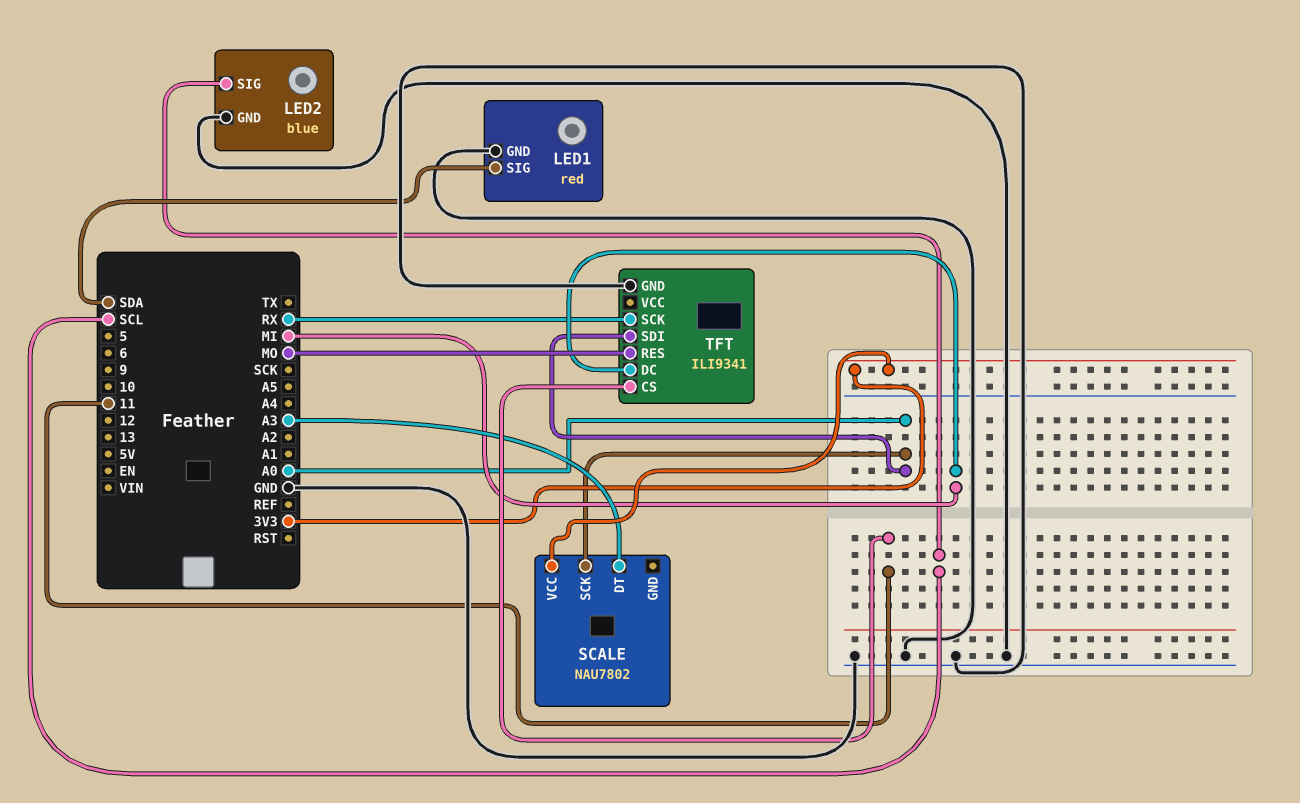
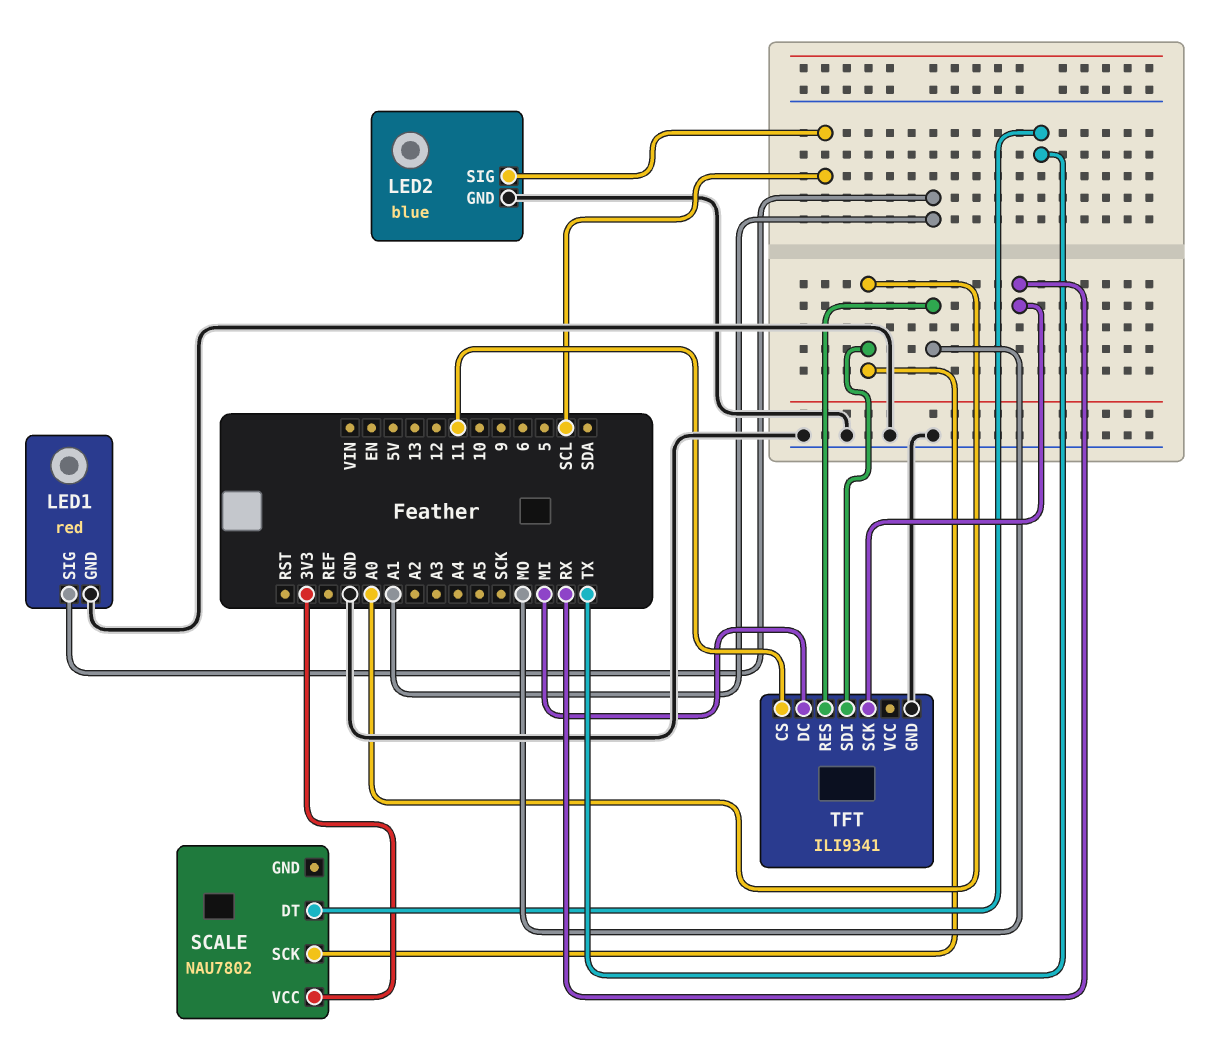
LED1 pin SIG: SDA -> A1
SCALE pin DT: A3 -> TX

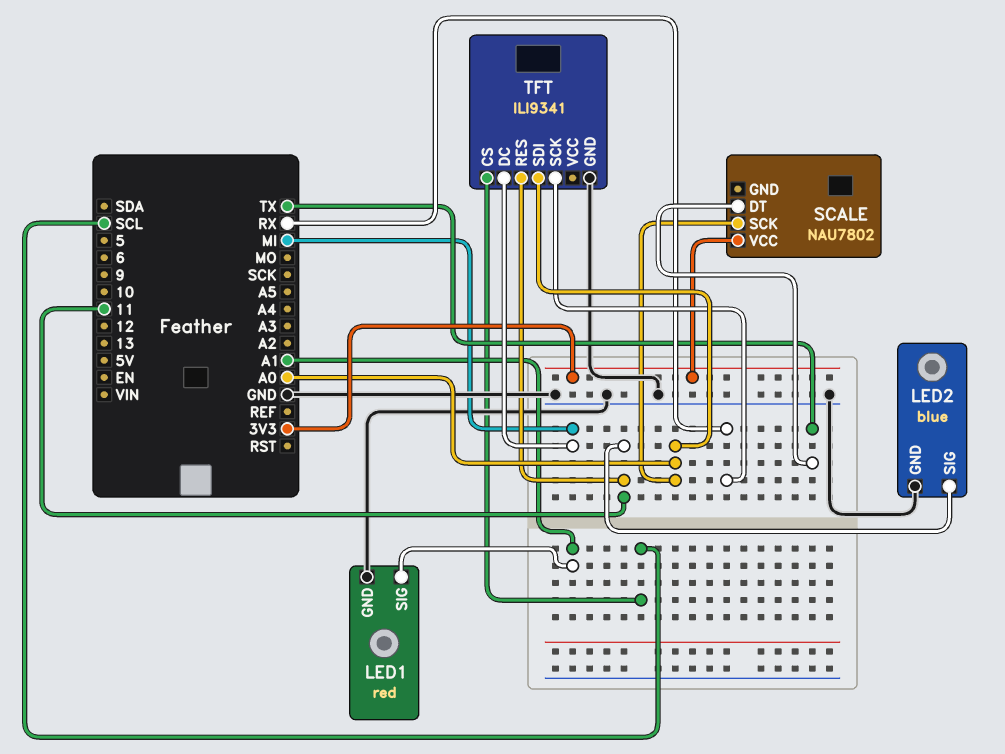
LED2 pin SIG: SCL -> 11
TFT pin CS: 11 -> SCL
TFT pin RES: MO -> 11

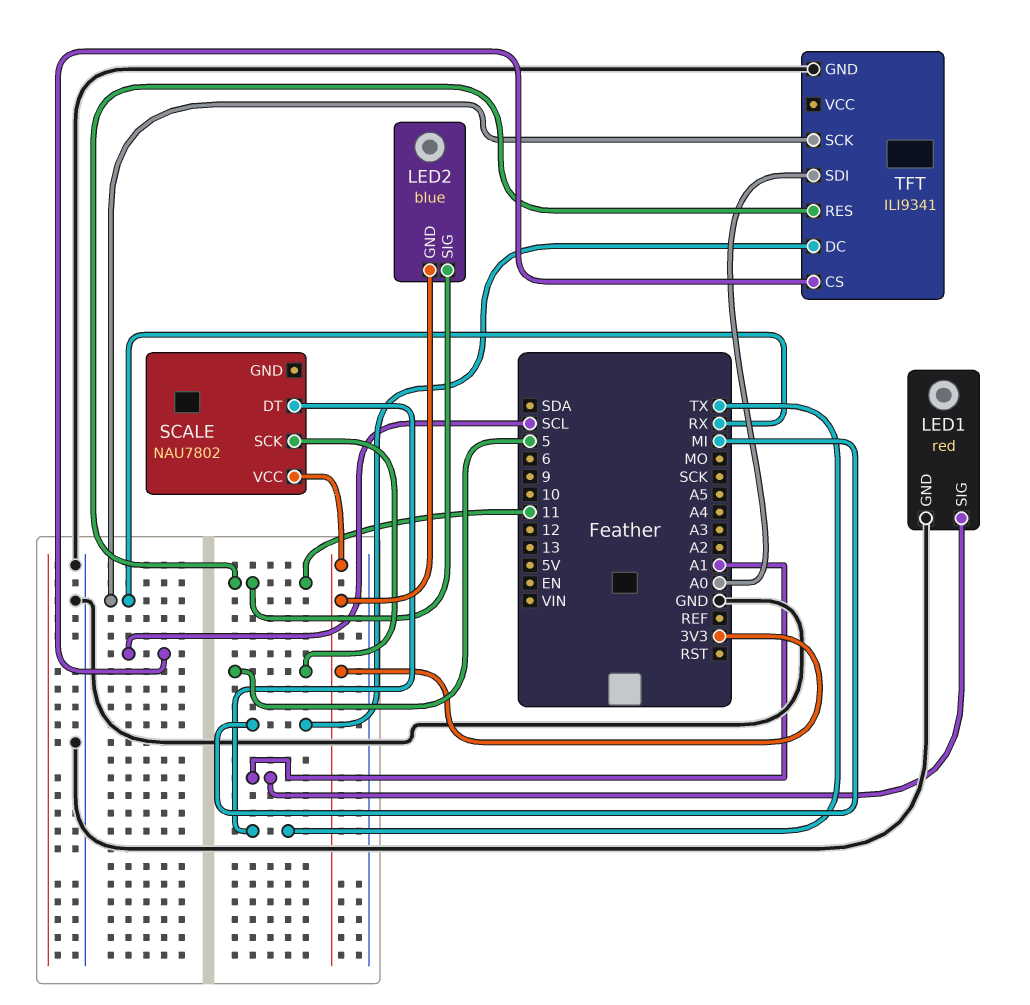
LED2 pin GND: GND -> 3V3
SCALE pin SCK: A0 -> 5

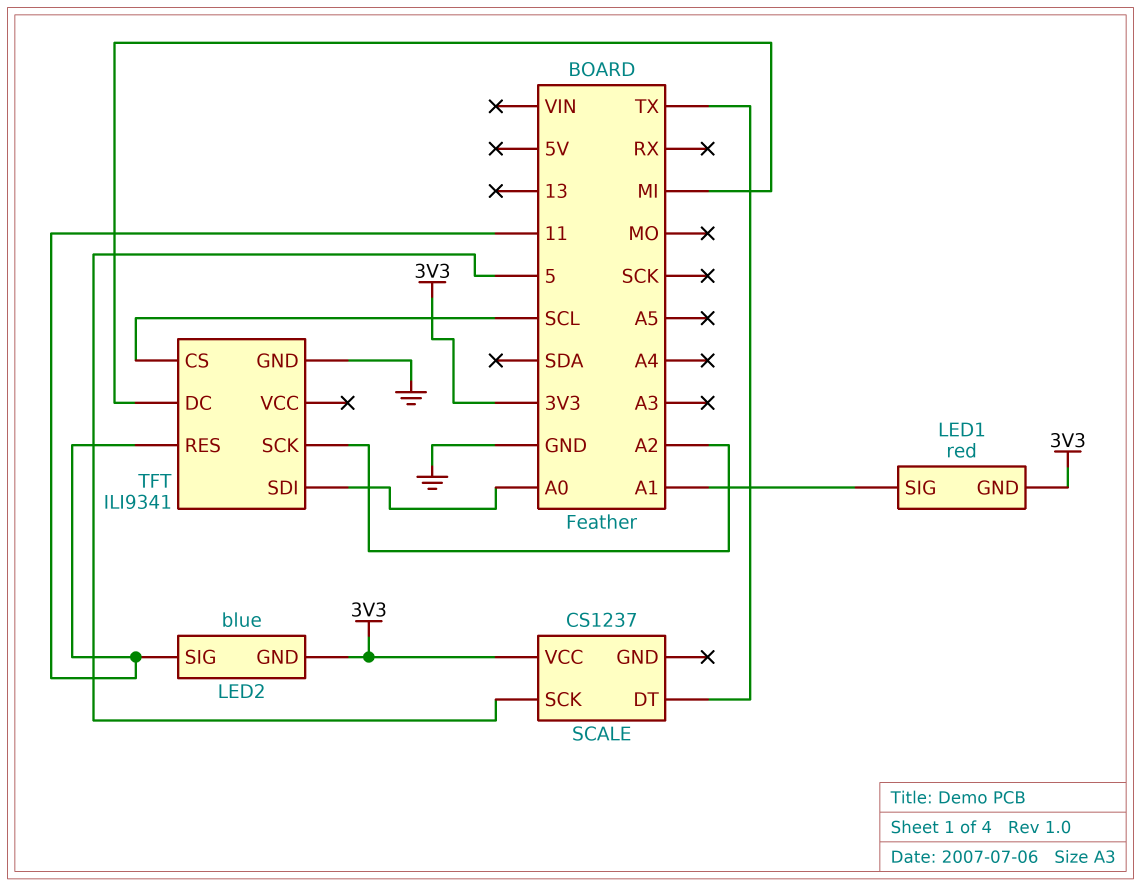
LED1 pin GND: GND -> 3V3
SCALE: NAU7802 -> CS1237
TFT pin SCK: RX -> A2

